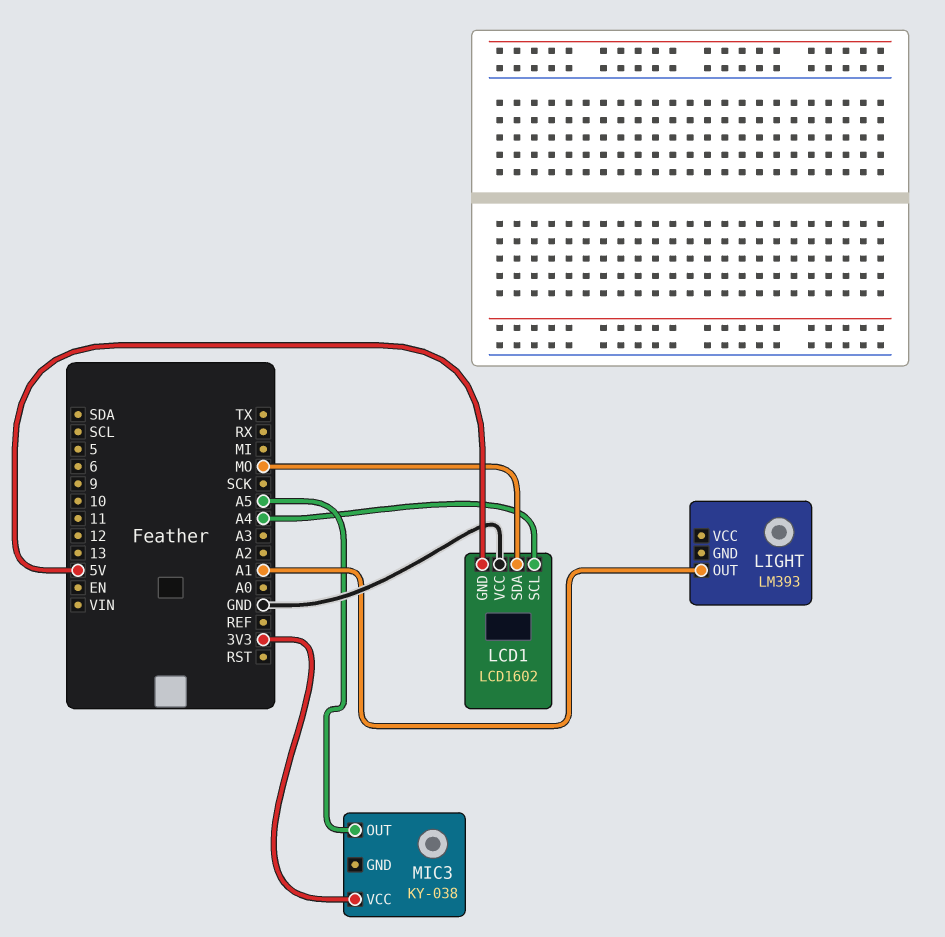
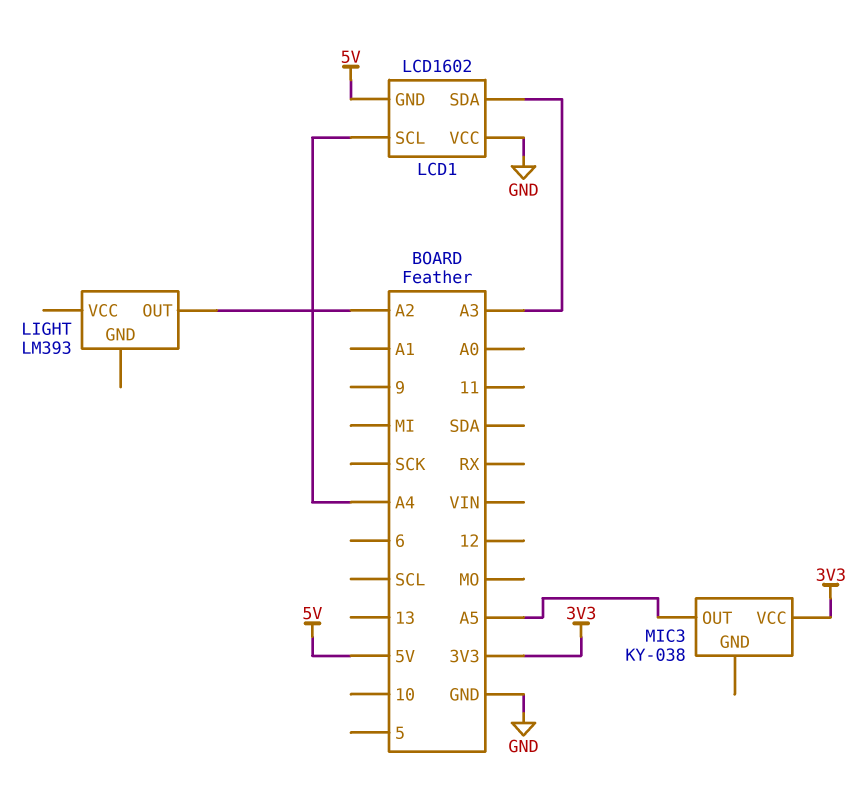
LCD1 pin SDA: MO -> A3
LIGHT pin OUT: A1 -> A2

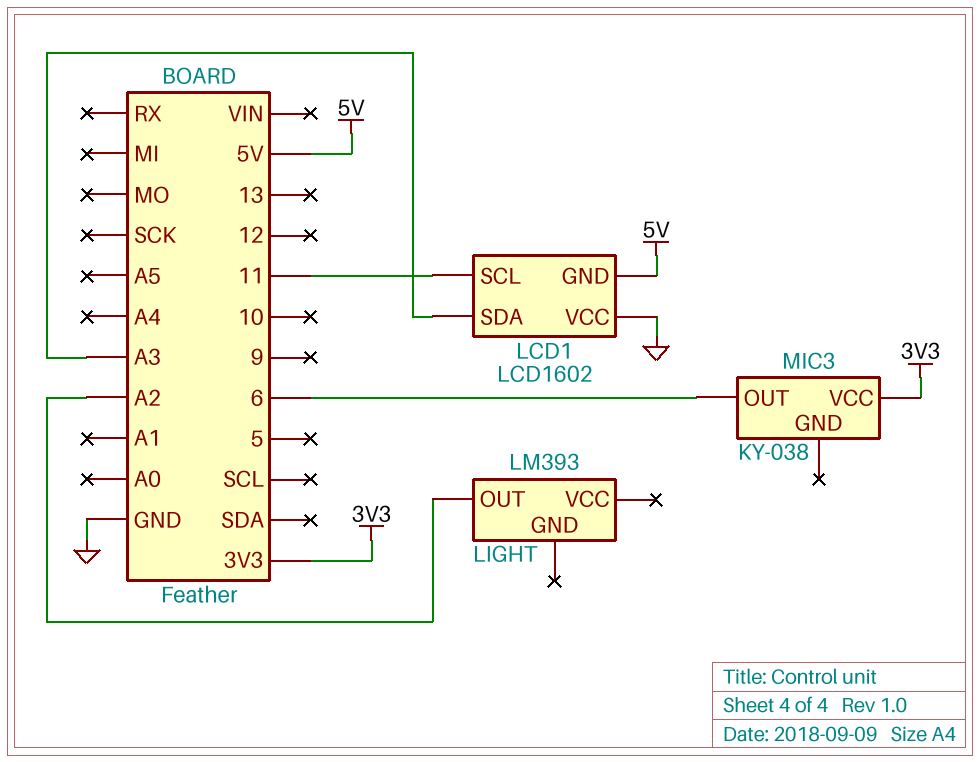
LCD1 pin SCL: A4 -> 11
MIC3 pin OUT: A5 -> 6

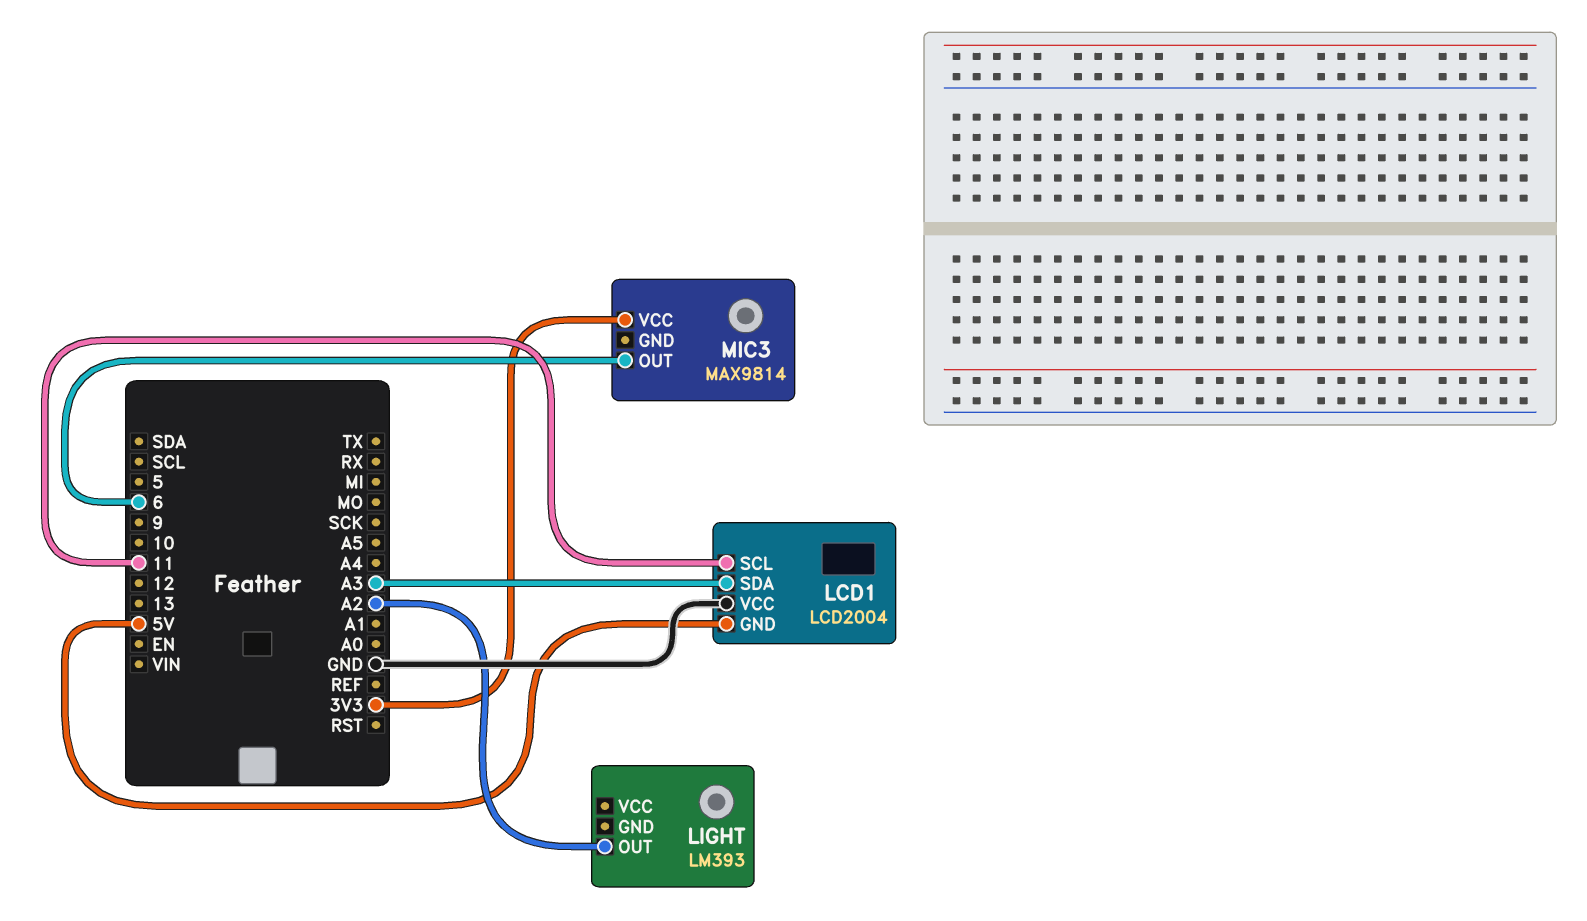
LCD1: LCD1602 -> LCD2004
MIC3: KY-038 -> MAX9814

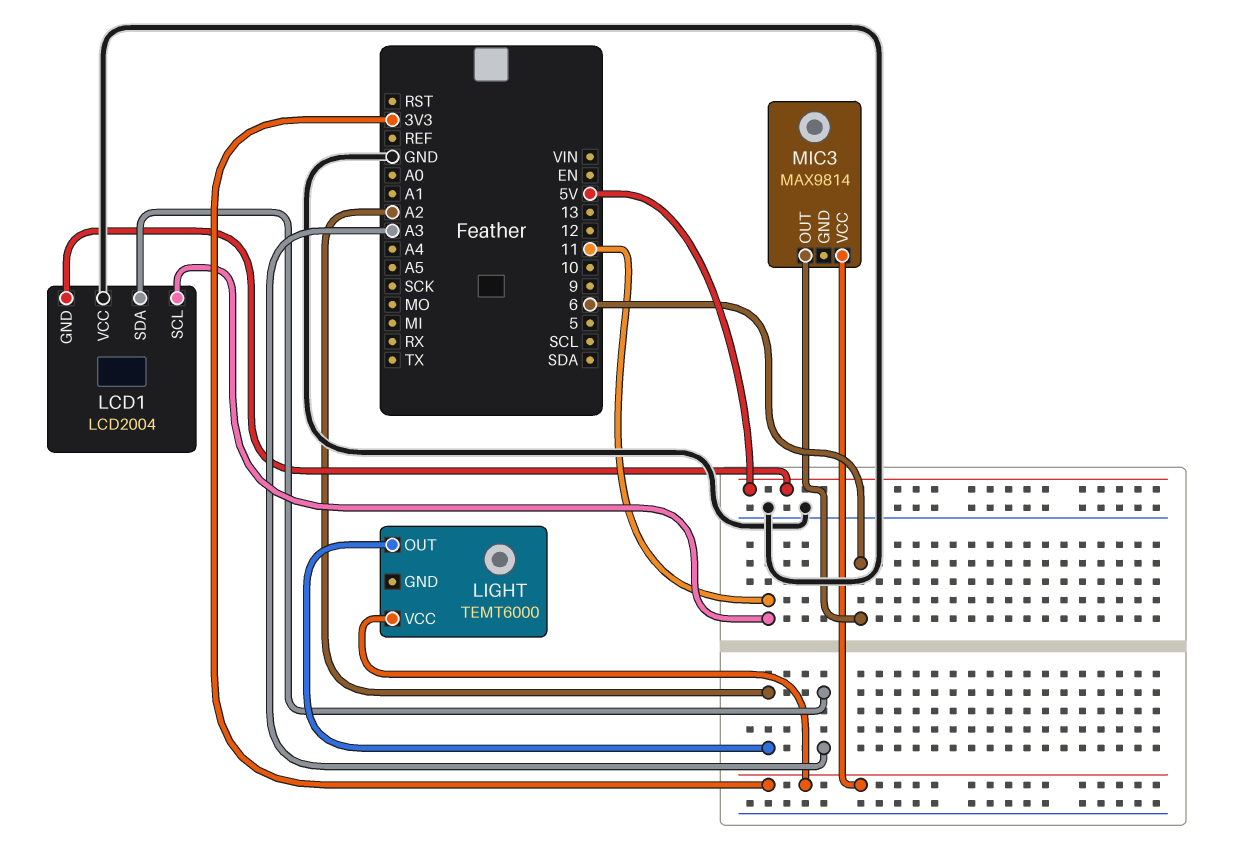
LIGHT: LM393 -> TEMT6000
LIGHT pin VCC: none -> 3V3

